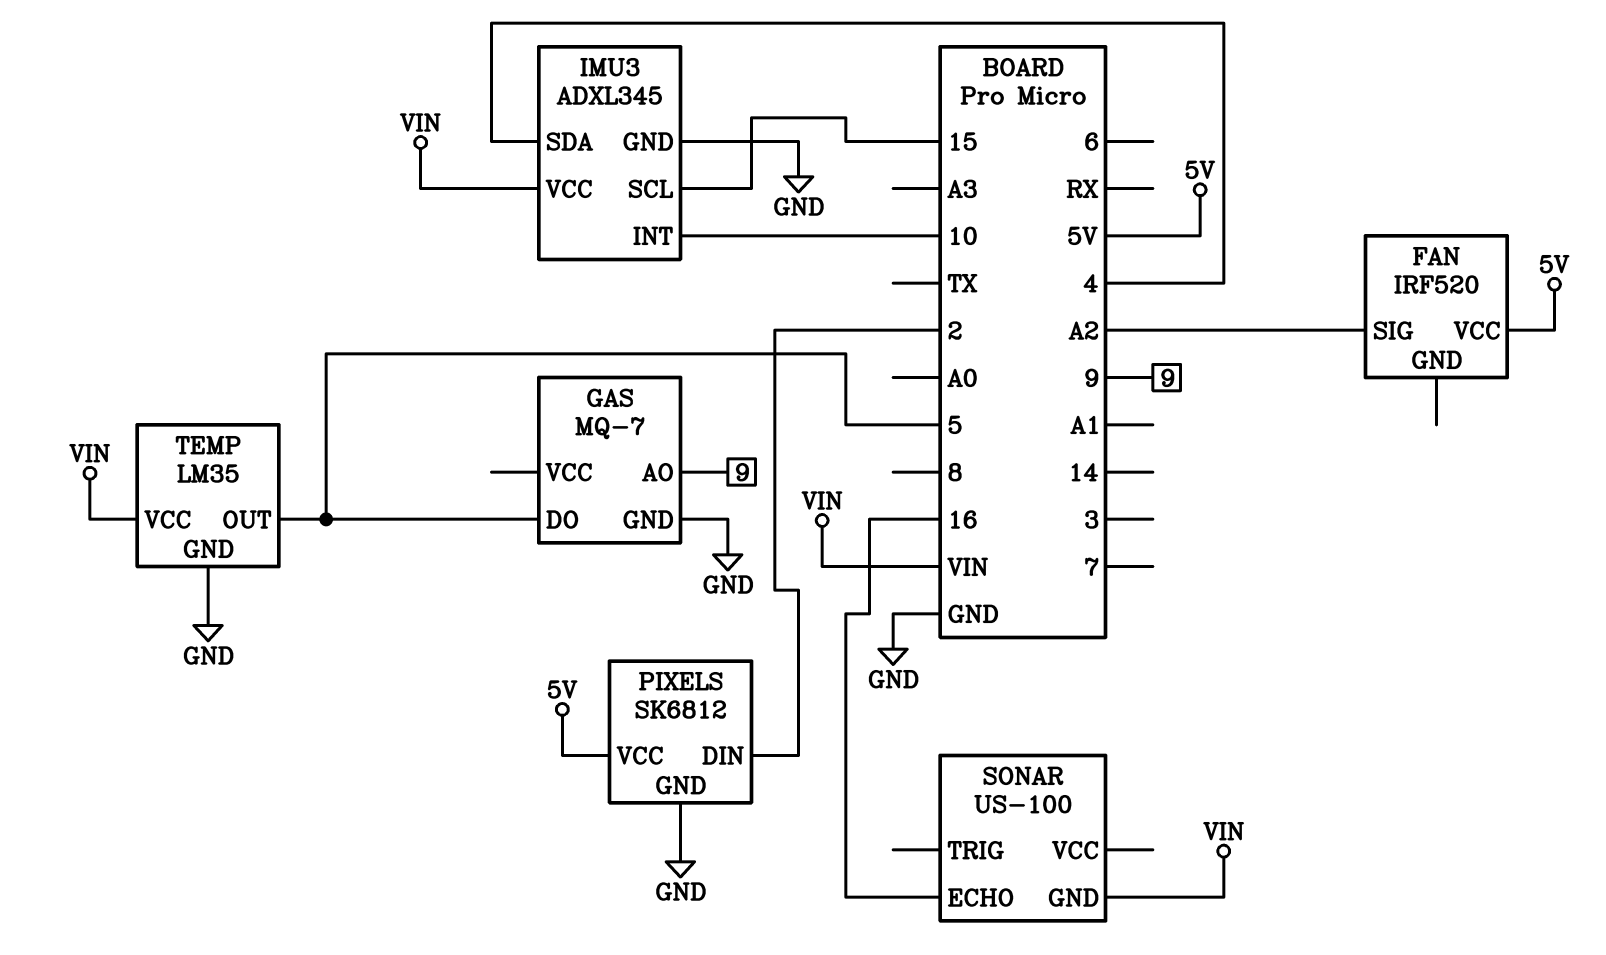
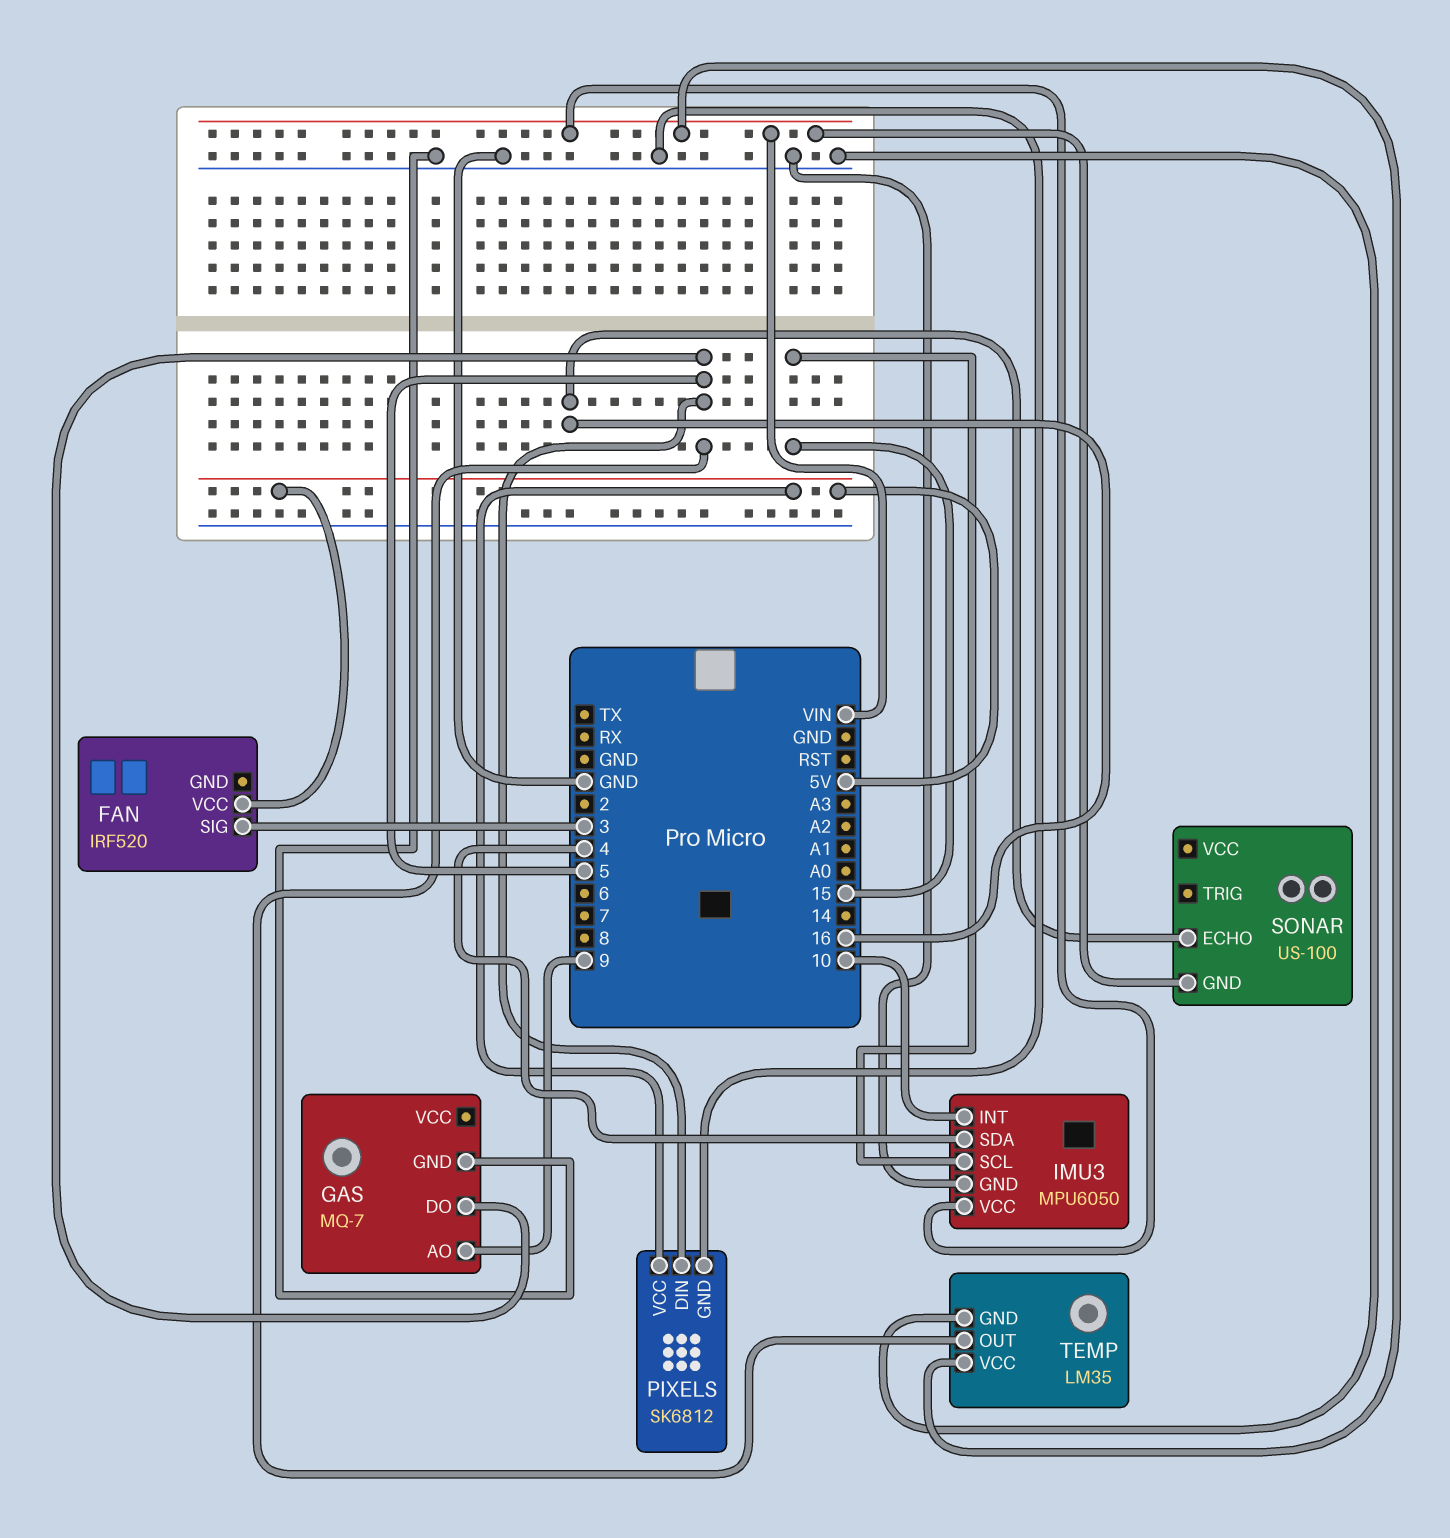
FAN pin SIG: A2 -> 3
IMU3: ADXL345 -> MPU6050
PIXELS pin DIN: 2 -> 5

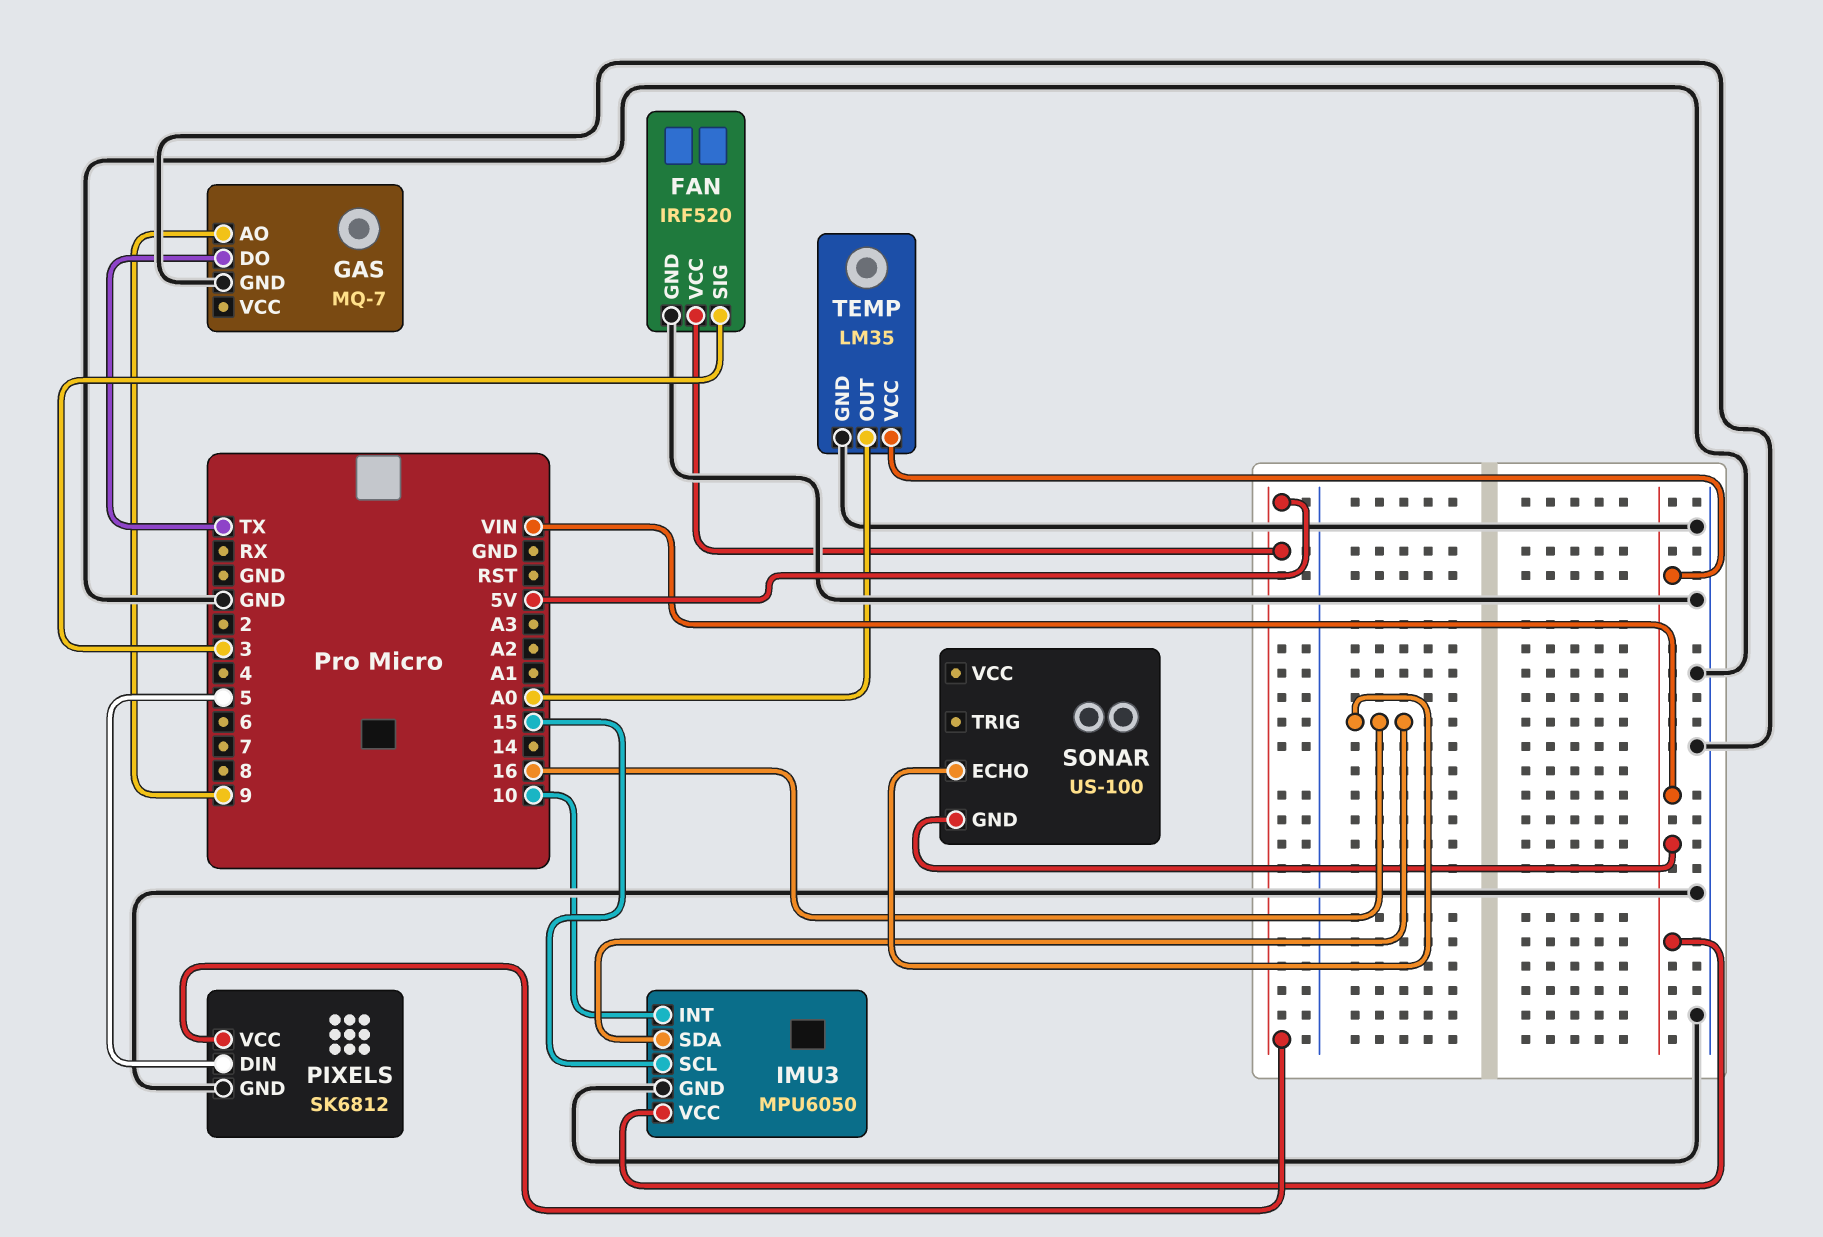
FAN pin GND: none -> GND
GAS pin DO: 5 -> TX
IMU3 pin SDA: 4 -> 16
TEMP pin OUT: 5 -> A0

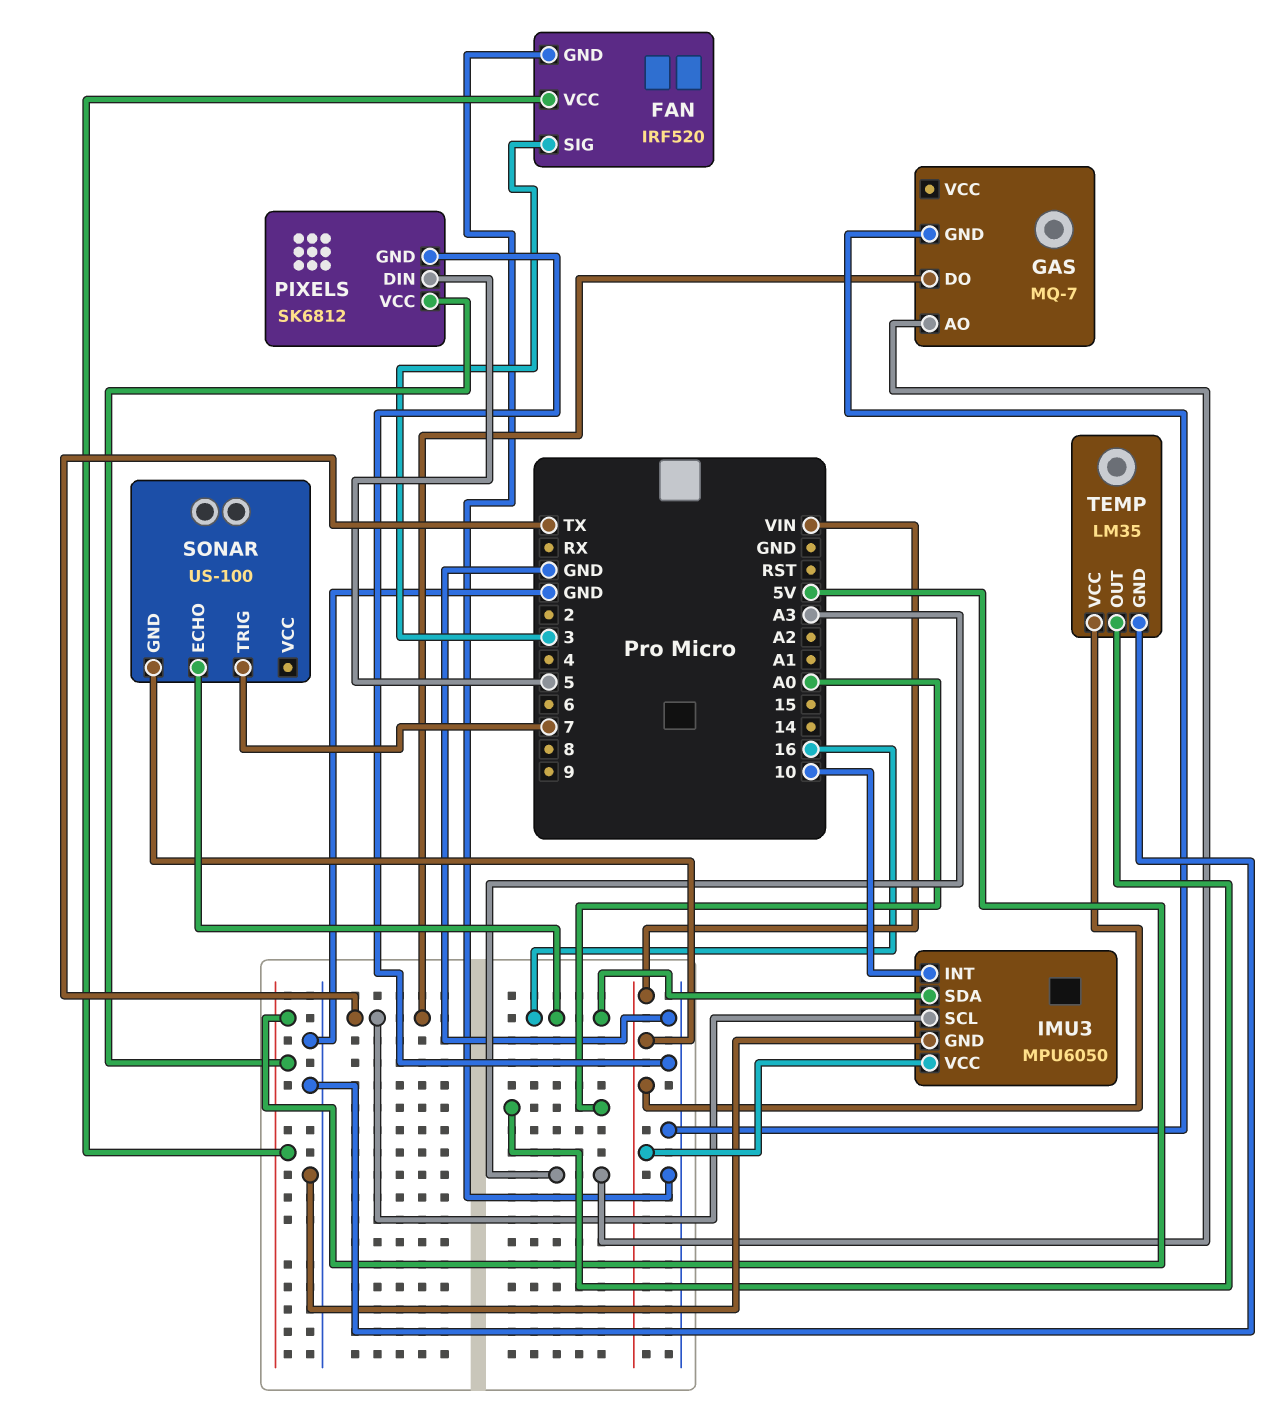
GAS pin AO: 9 -> A3
IMU3 pin SCL: 15 -> TX
SONAR pin TRIG: none -> 7

